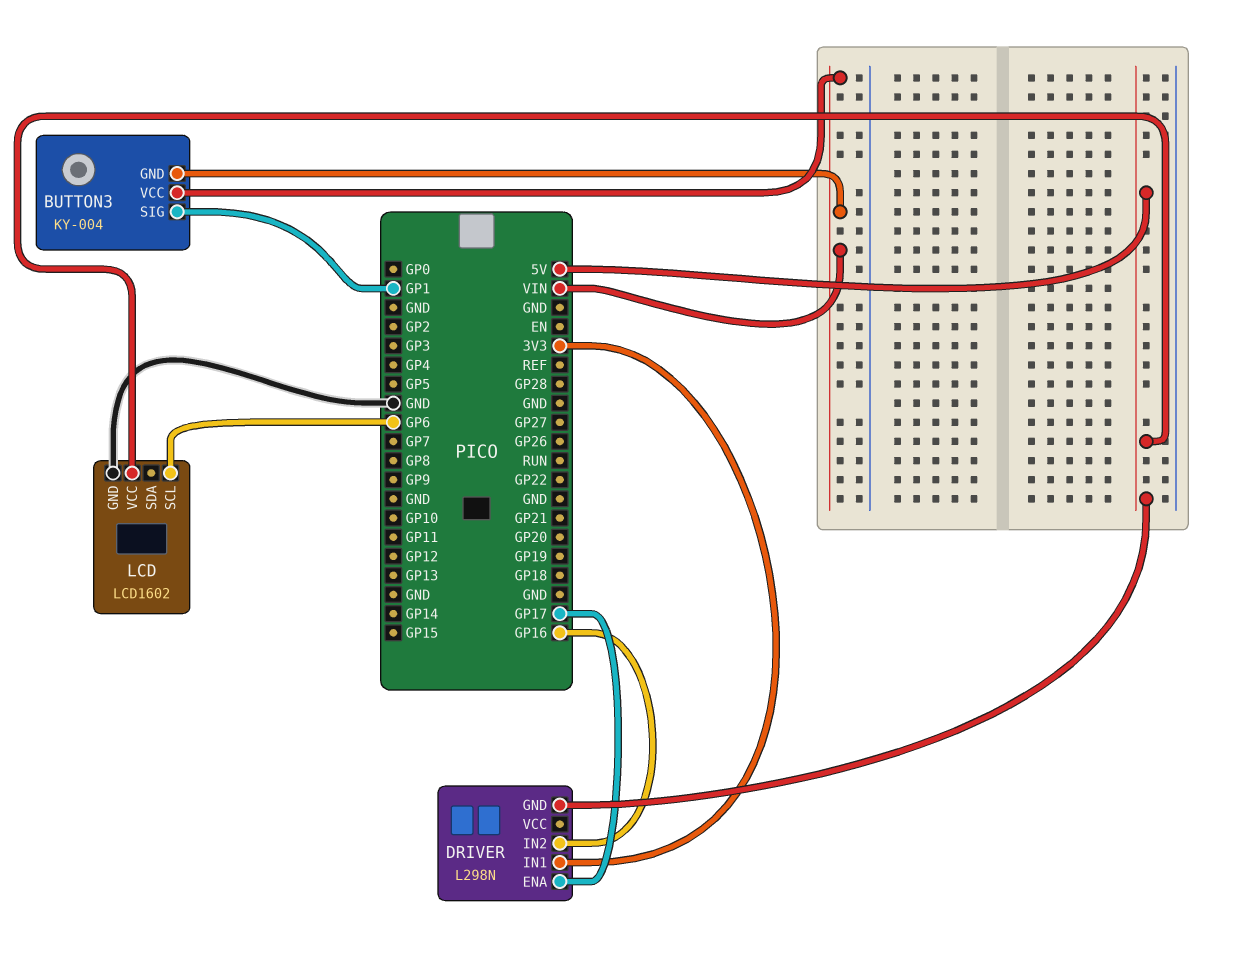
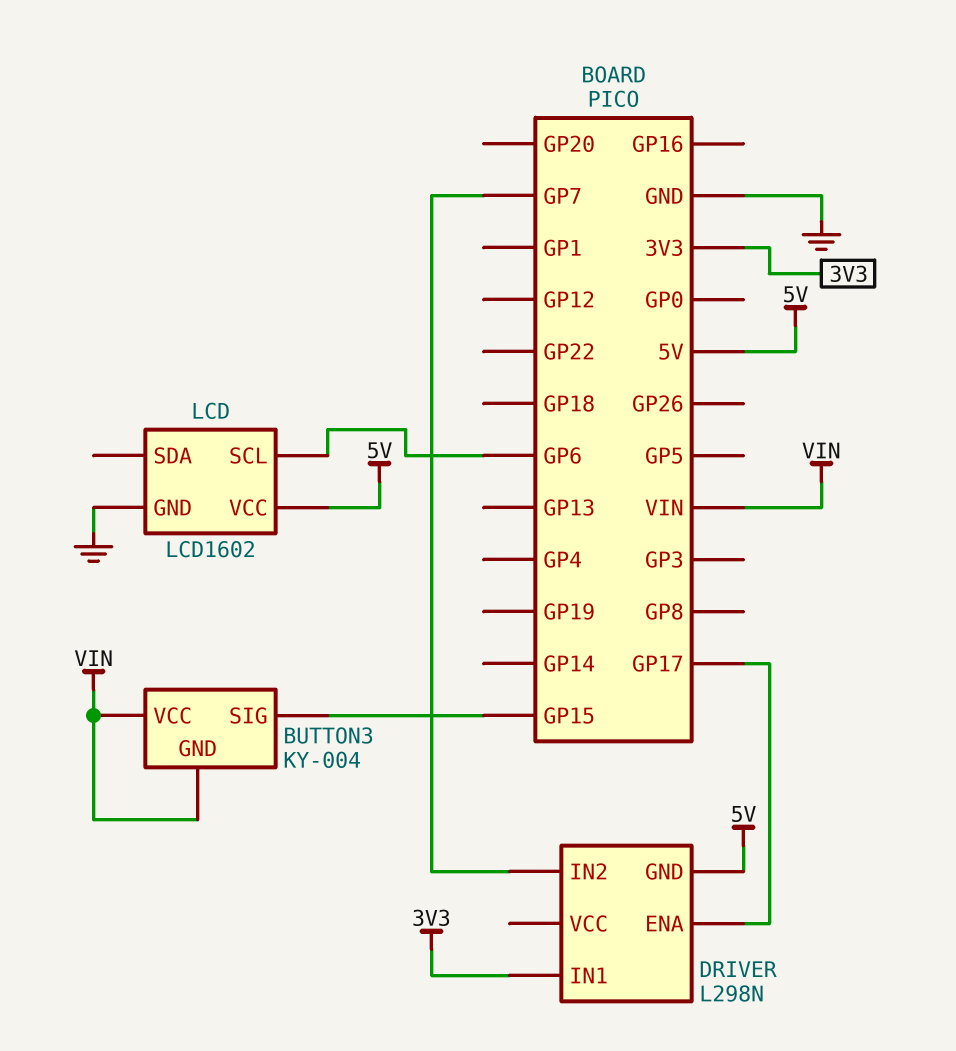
BUTTON3 pin SIG: GP1 -> GP15
DRIVER pin IN2: GP16 -> GP7

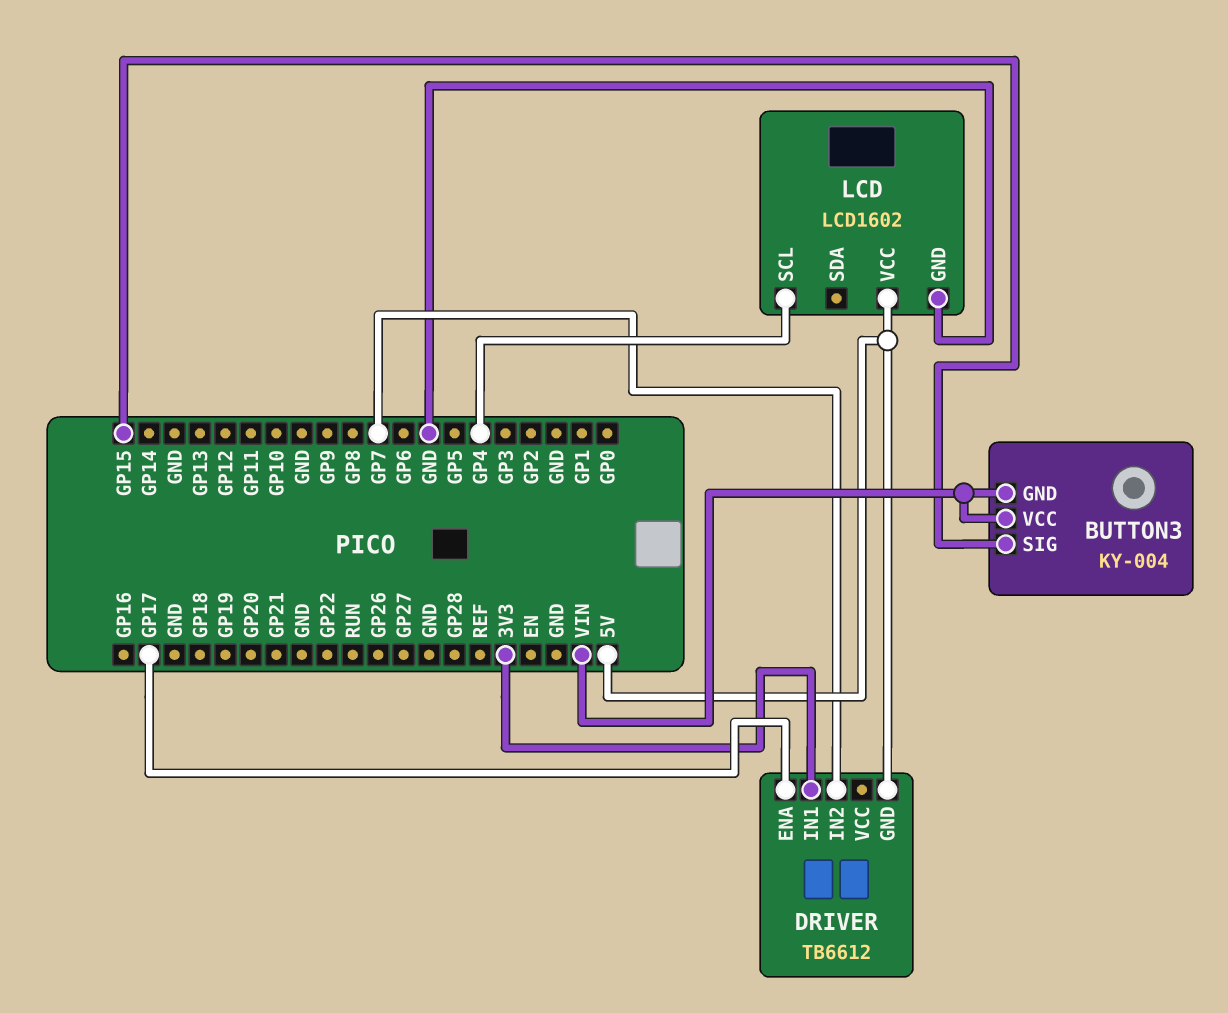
DRIVER: L298N -> TB6612
LCD pin SCL: GP6 -> GP4

